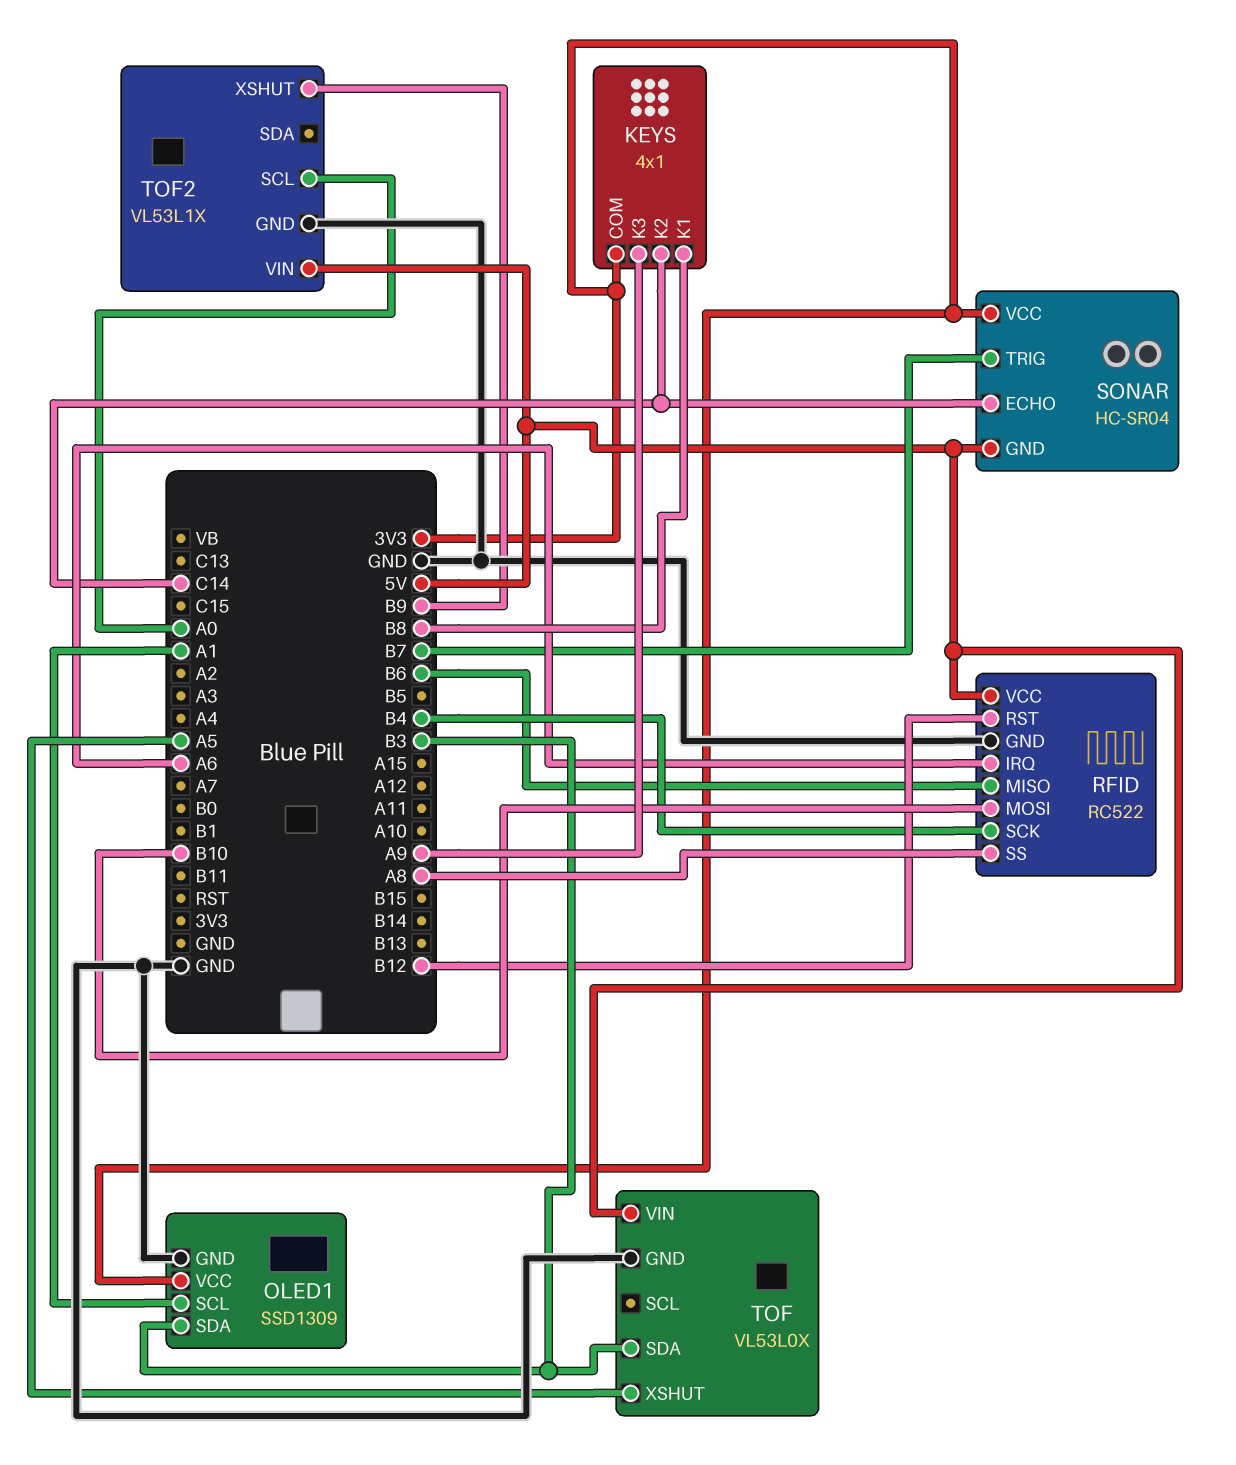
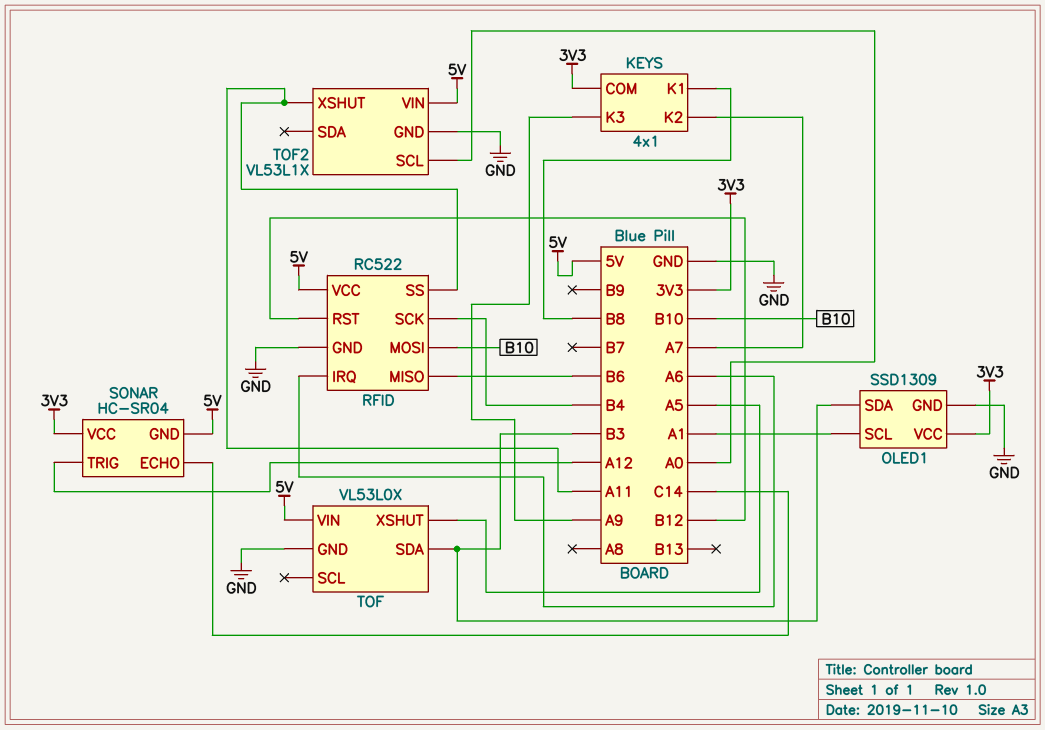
KEYS pin K2: C14 -> A7
RFID pin SS: A8 -> A11
SONAR pin TRIG: B7 -> A12
TOF2 pin XSHUT: B9 -> A11

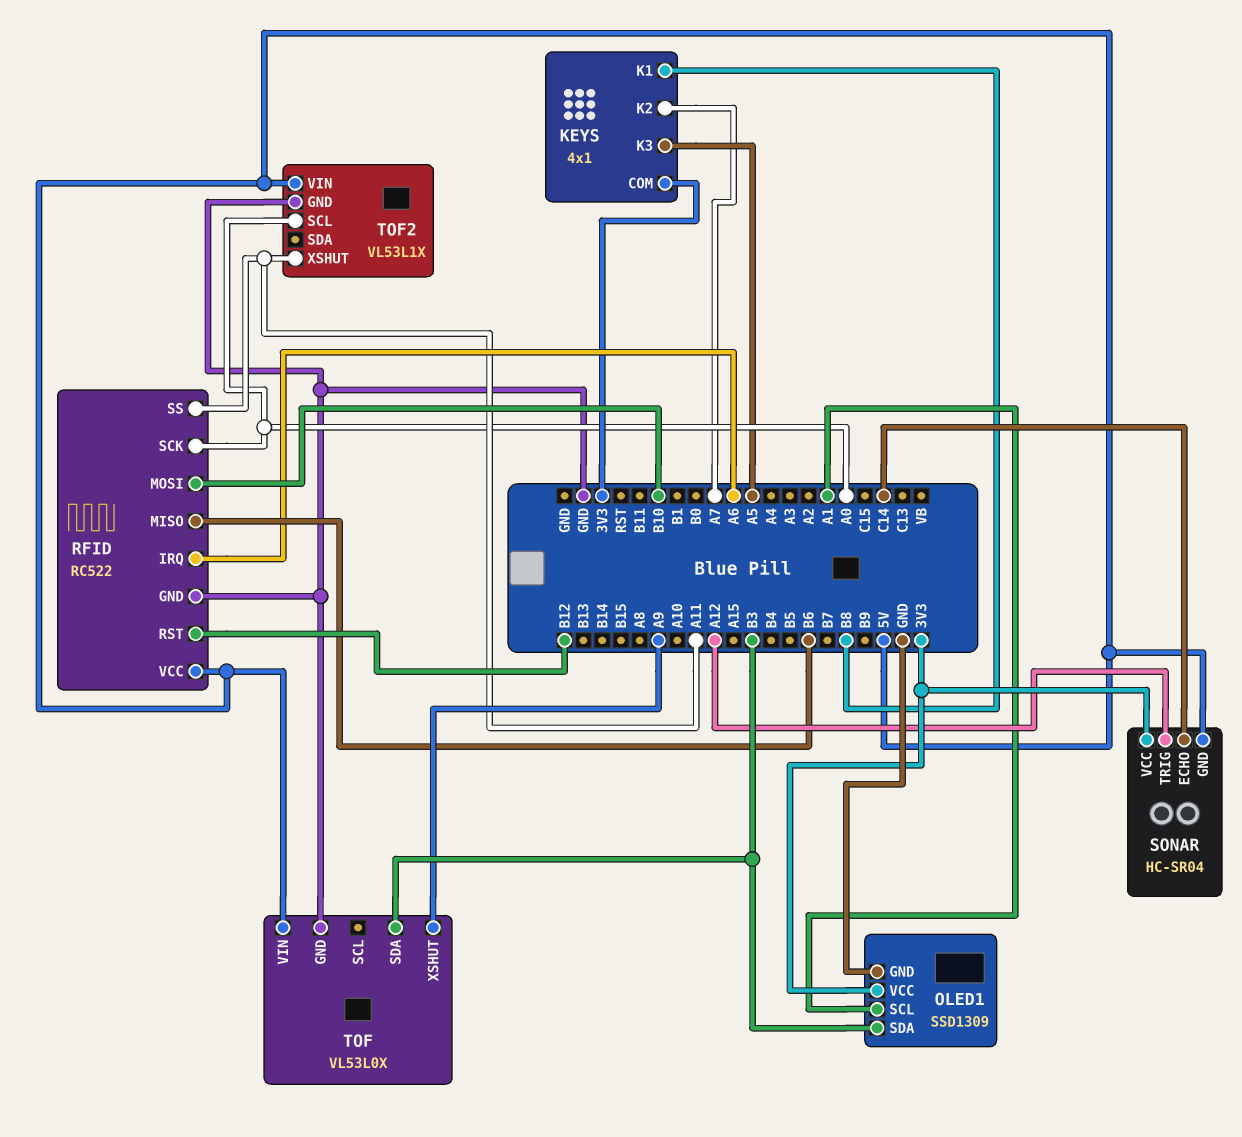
KEYS pin K3: A9 -> A5
RFID pin SCK: B4 -> A0
TOF pin XSHUT: A5 -> A9

